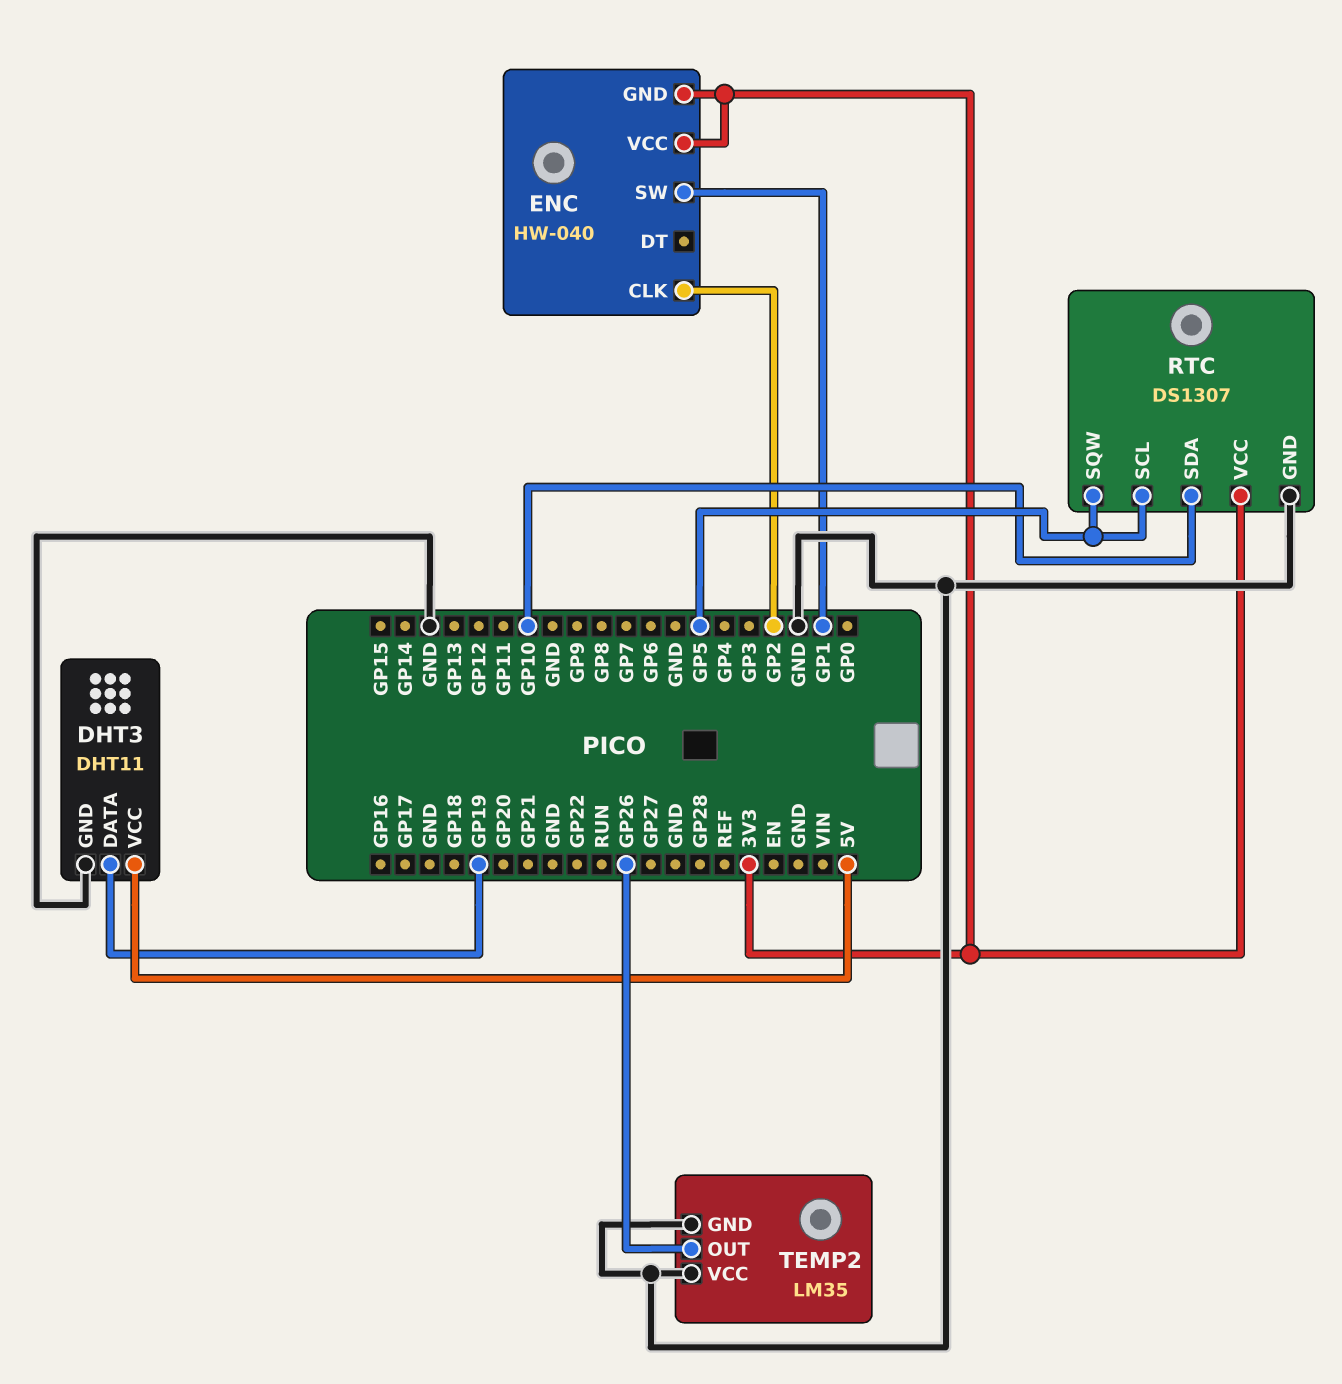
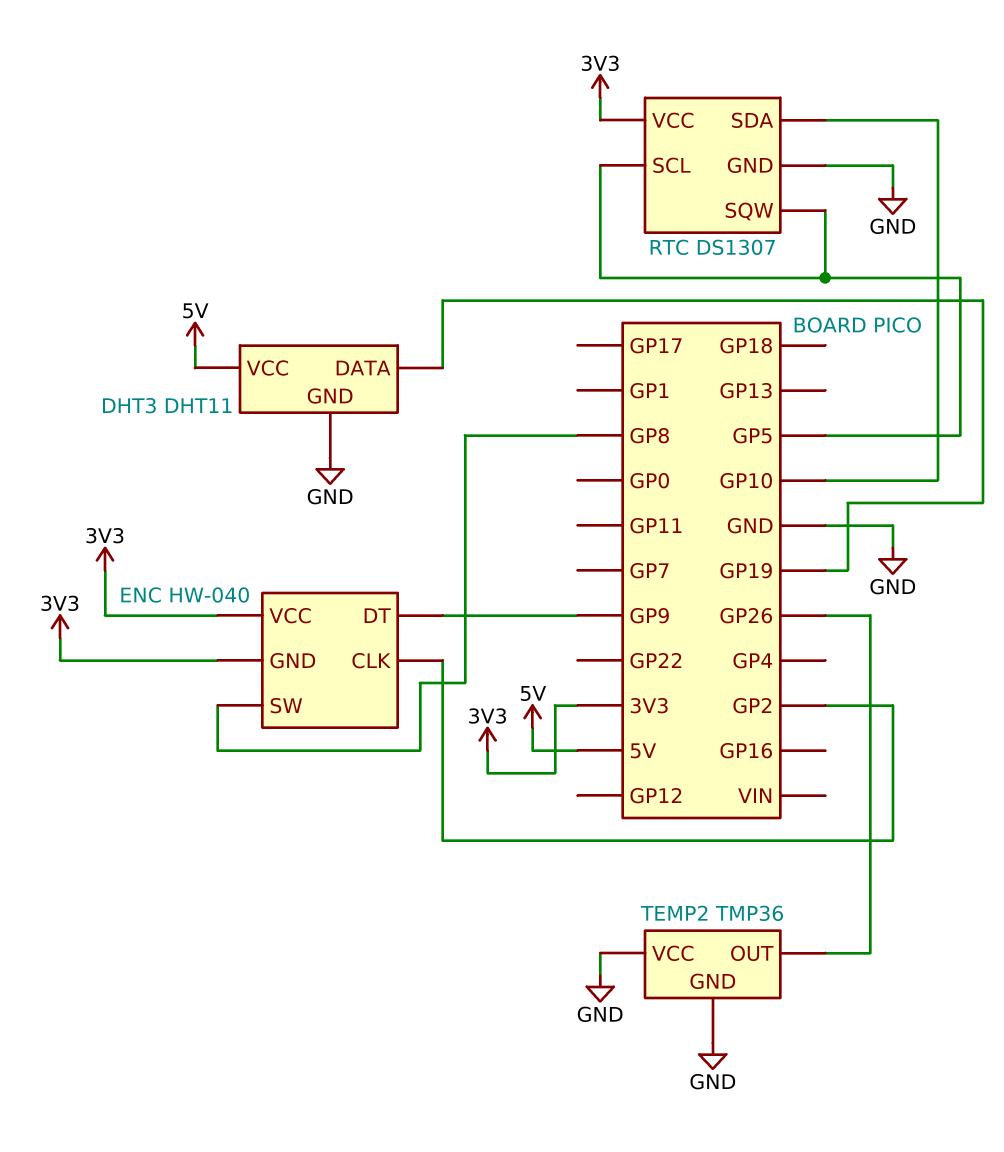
ENC pin DT: none -> GP9
ENC pin SW: GP1 -> GP8
TEMP2: LM35 -> TMP36

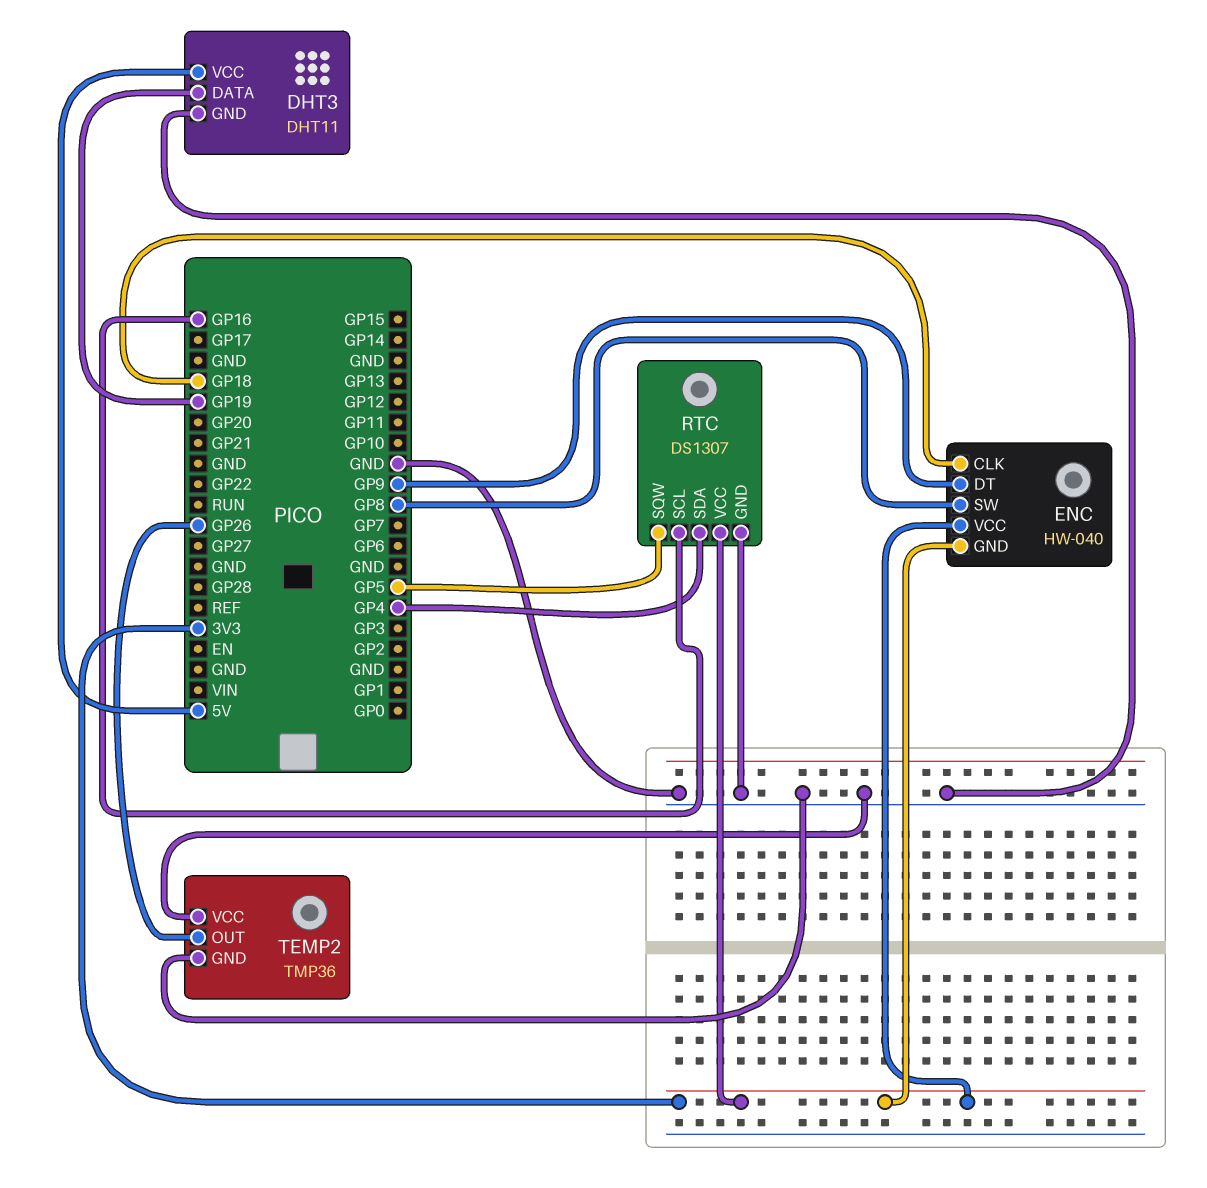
ENC pin CLK: GP2 -> GP18
RTC pin SCL: GP5 -> GP16
RTC pin SDA: GP10 -> GP4

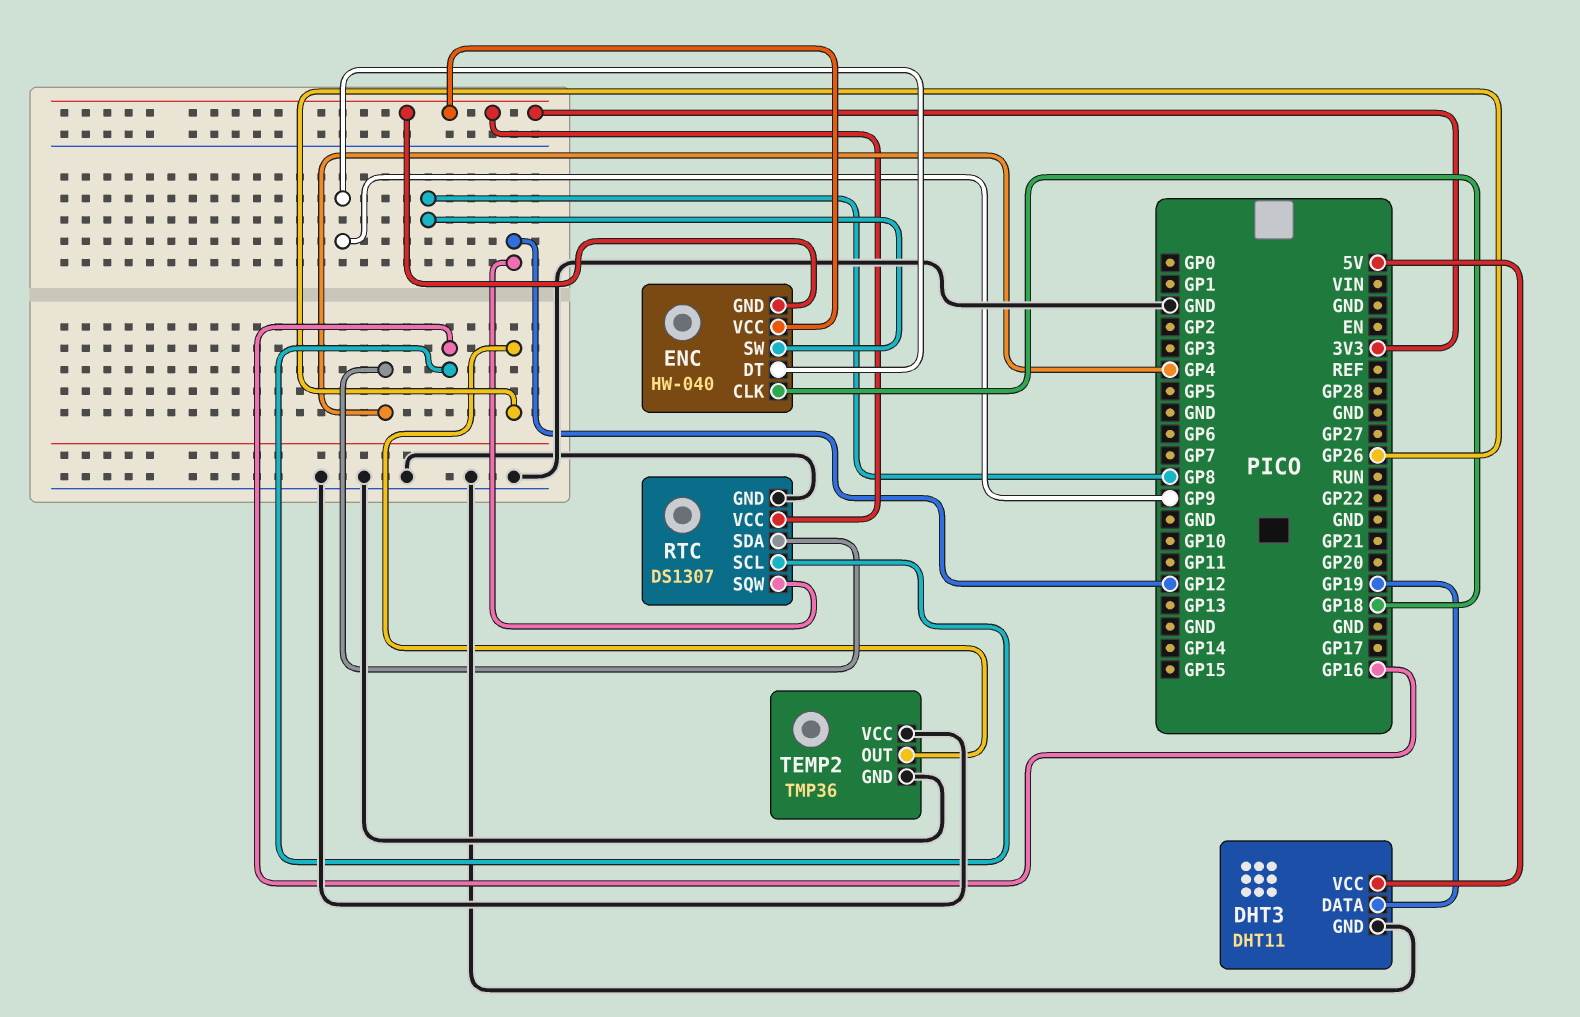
RTC pin SQW: GP5 -> GP12

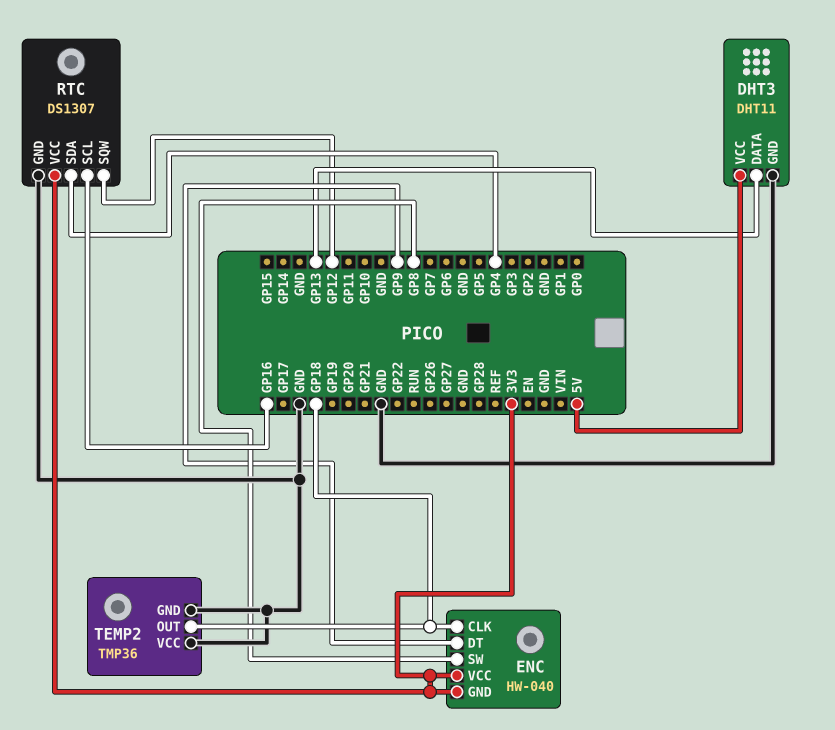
DHT3 pin DATA: GP19 -> GP13
TEMP2 pin OUT: GP26 -> GP18

